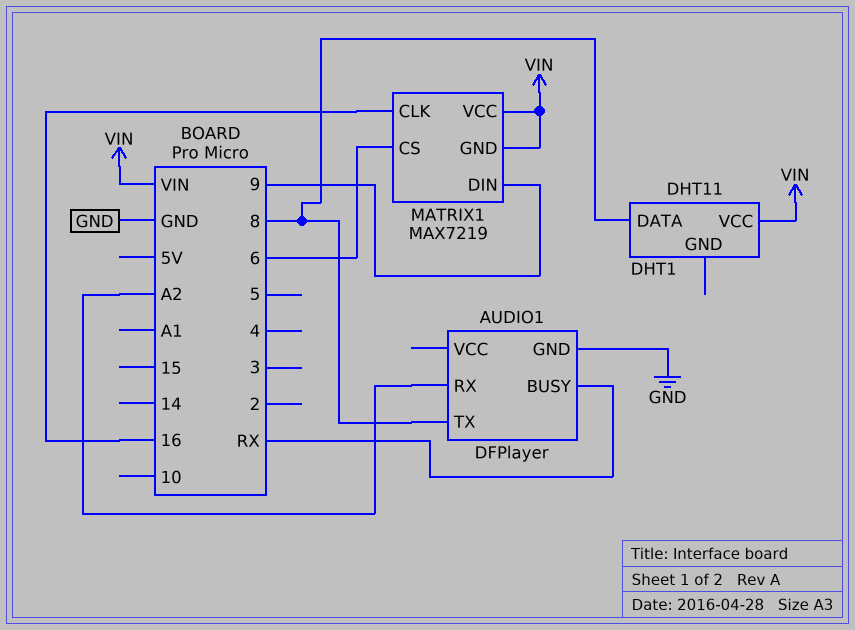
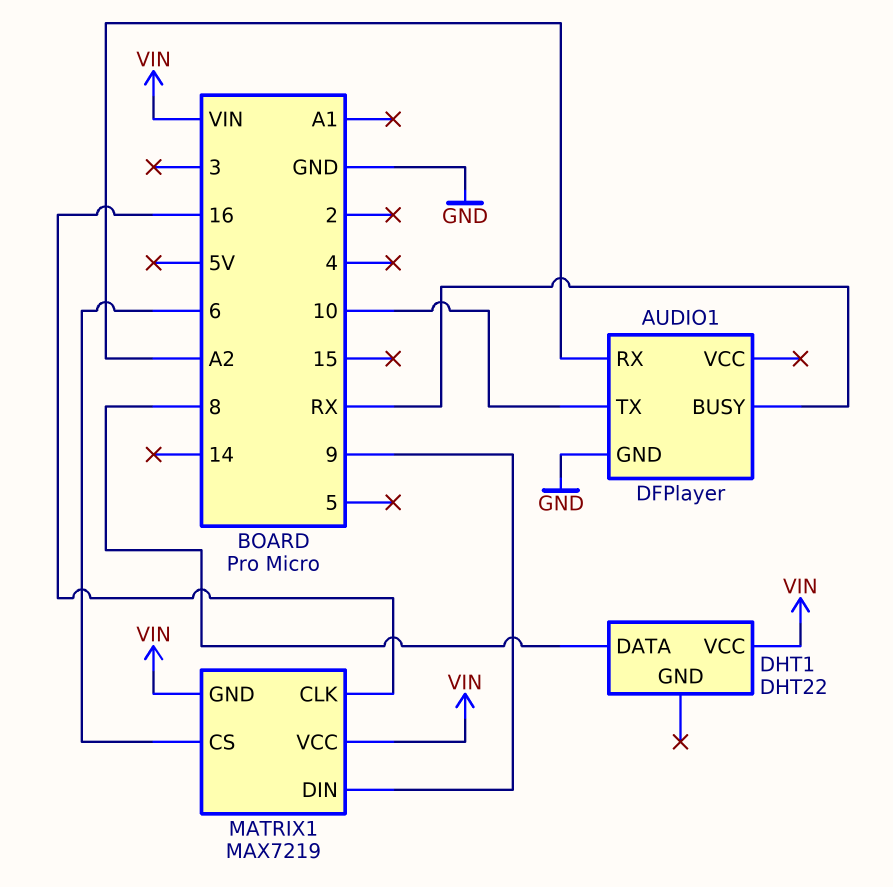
AUDIO1 pin TX: 8 -> 10
DHT1: DHT11 -> DHT22

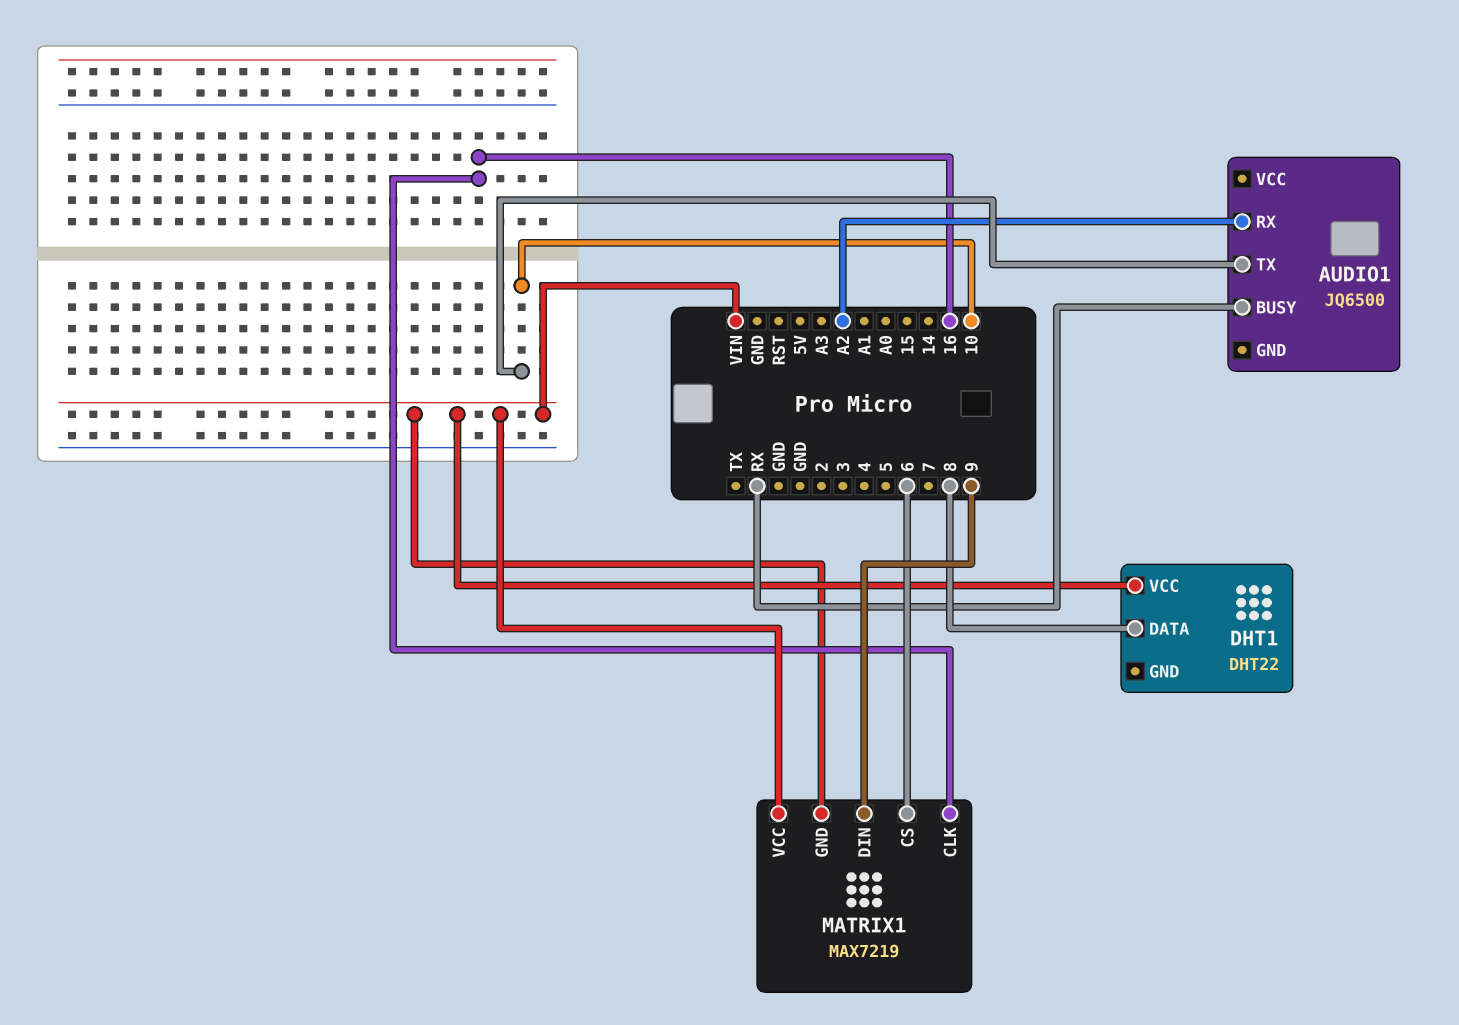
AUDIO1: DFPlayer -> JQ6500
AUDIO1 pin GND: GND -> none

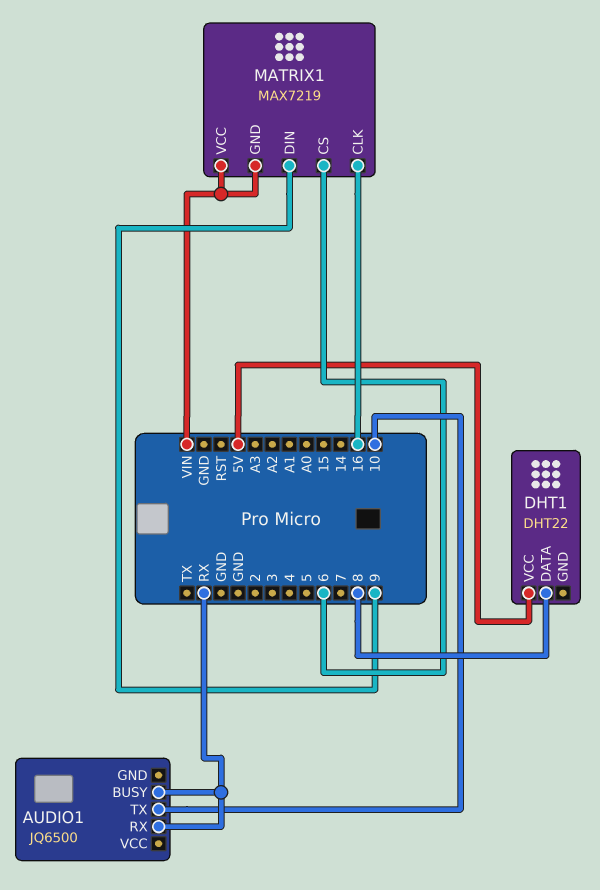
AUDIO1 pin RX: A2 -> RX
DHT1 pin VCC: VIN -> 5V

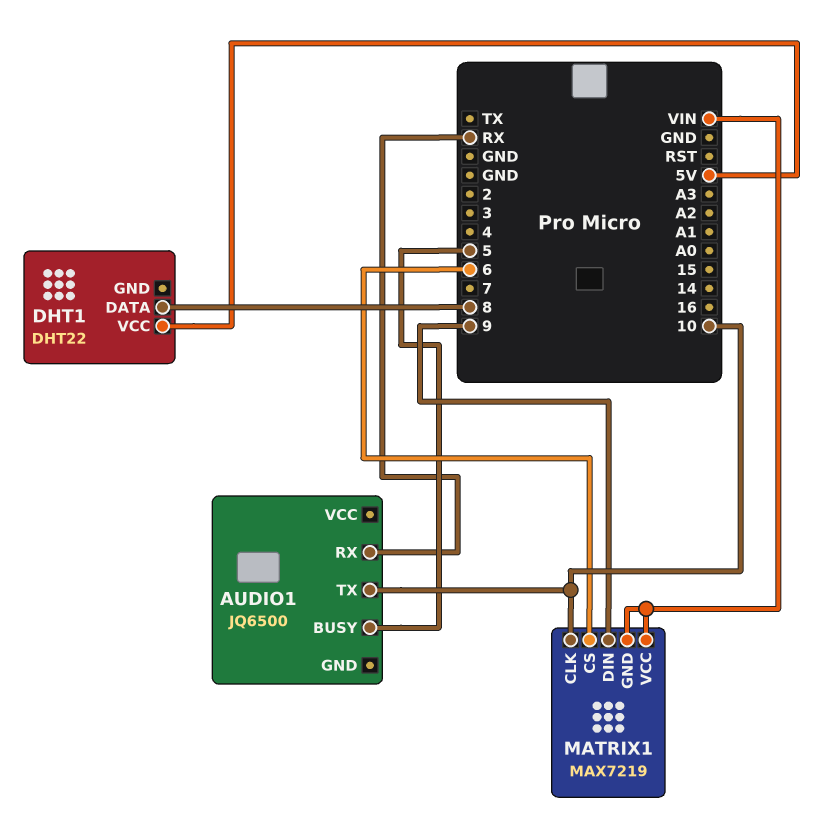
AUDIO1 pin BUSY: RX -> 5
MATRIX1 pin CLK: 16 -> 10

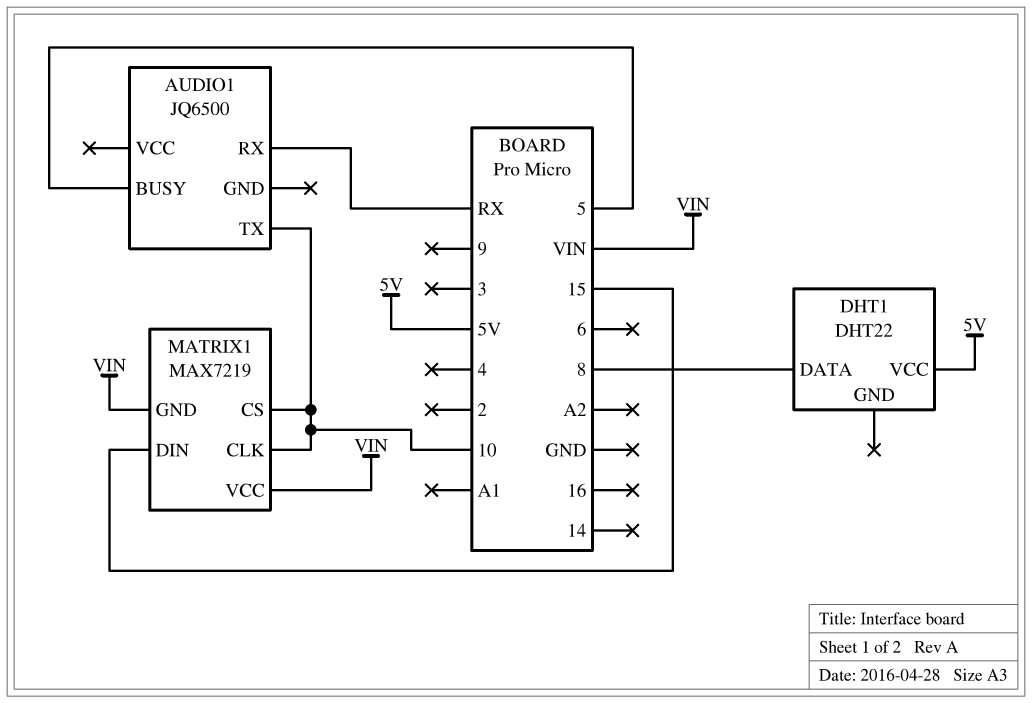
MATRIX1 pin CS: 6 -> 10
MATRIX1 pin DIN: 9 -> 15

